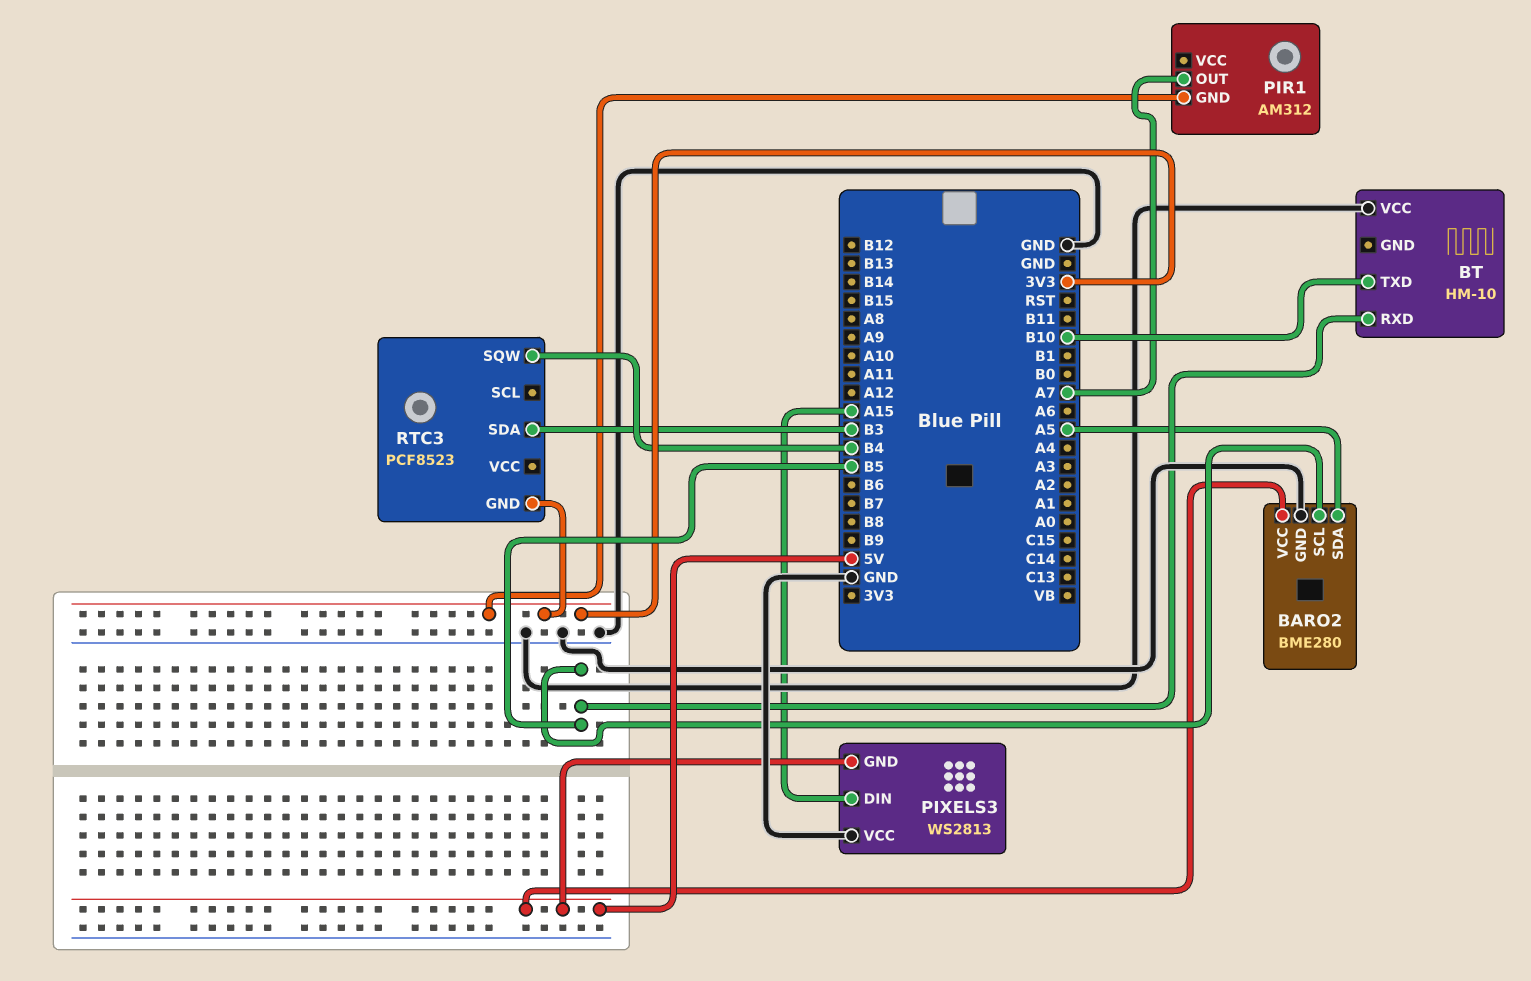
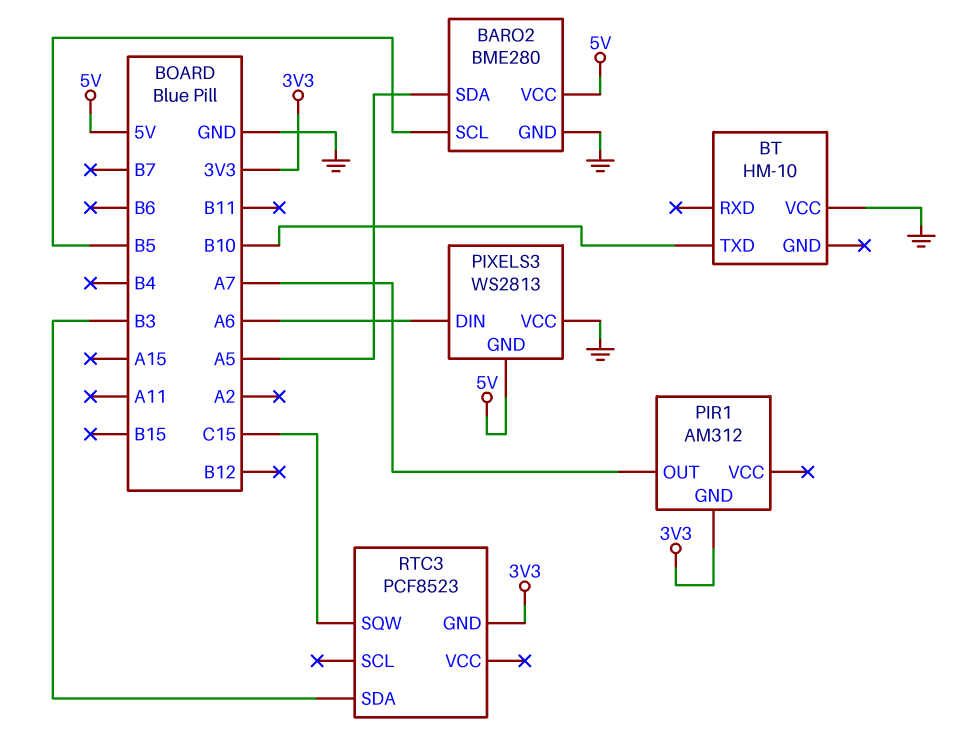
BT pin RXD: B5 -> none
PIXELS3 pin DIN: A15 -> A6
RTC3 pin SQW: B4 -> C15

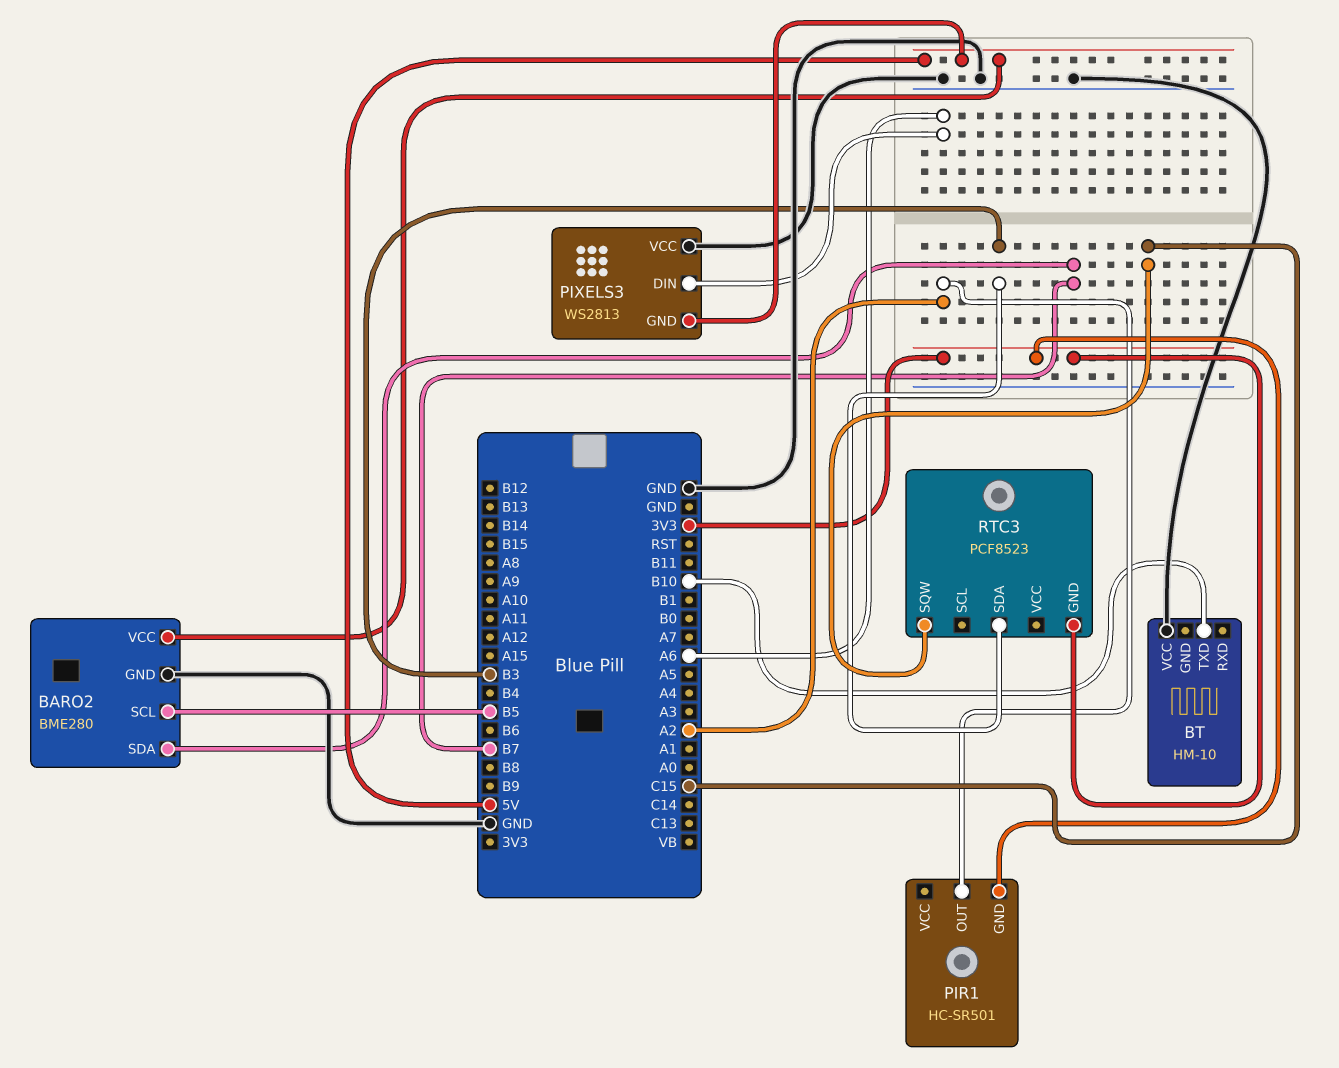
BARO2 pin SDA: A5 -> B7
PIR1: AM312 -> HC-SR501
PIR1 pin OUT: A7 -> A2

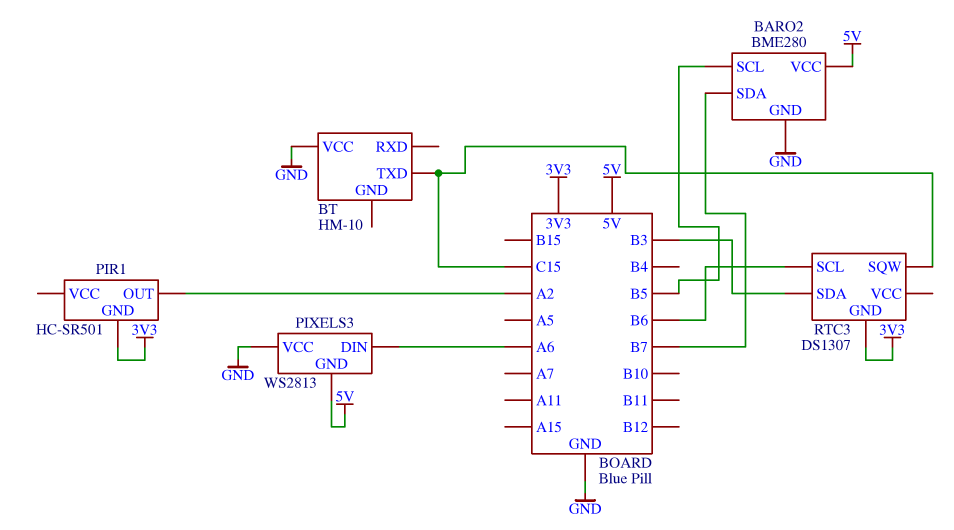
BT pin TXD: B10 -> C15
RTC3: PCF8523 -> DS1307
RTC3 pin SCL: none -> B6

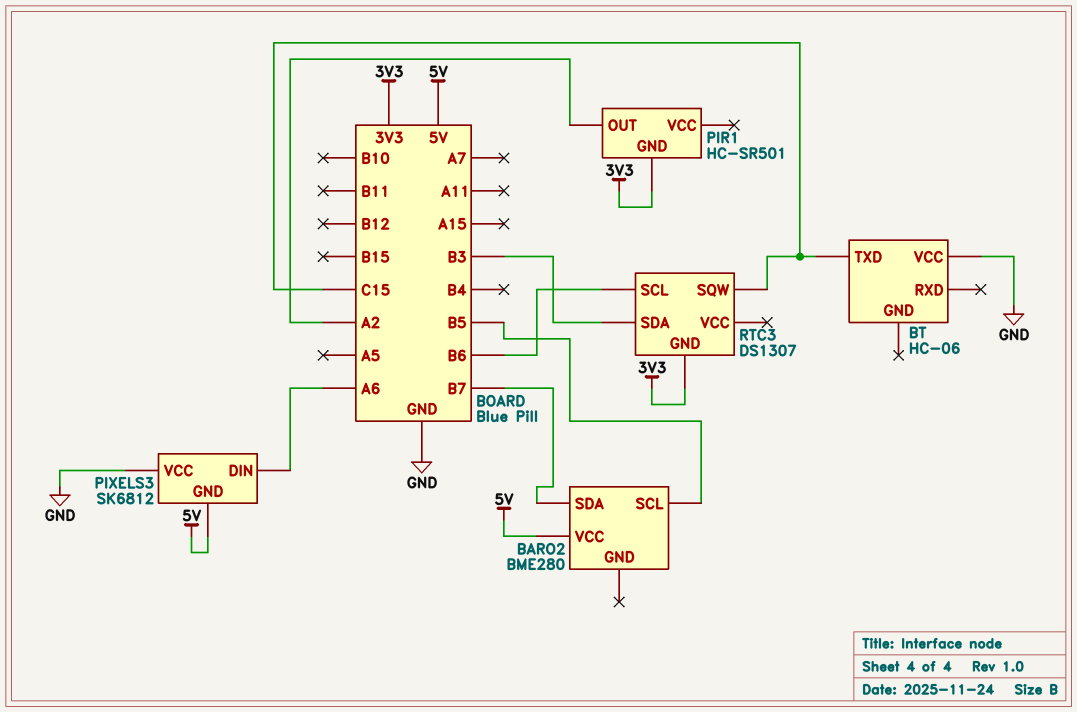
BARO2 pin GND: GND -> none
BT: HM-10 -> HC-06
PIXELS3: WS2813 -> SK6812

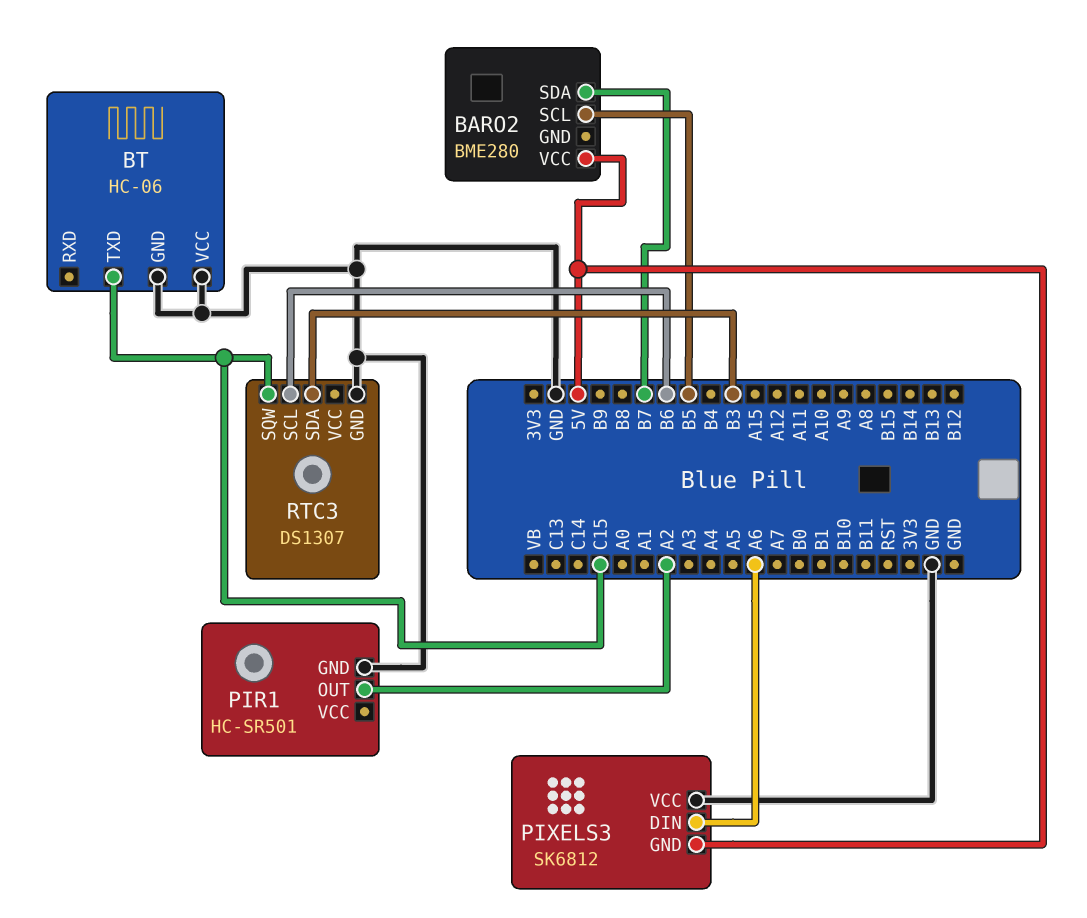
BT pin GND: none -> GND
PIR1 pin GND: 3V3 -> GND
RTC3 pin GND: 3V3 -> GND

